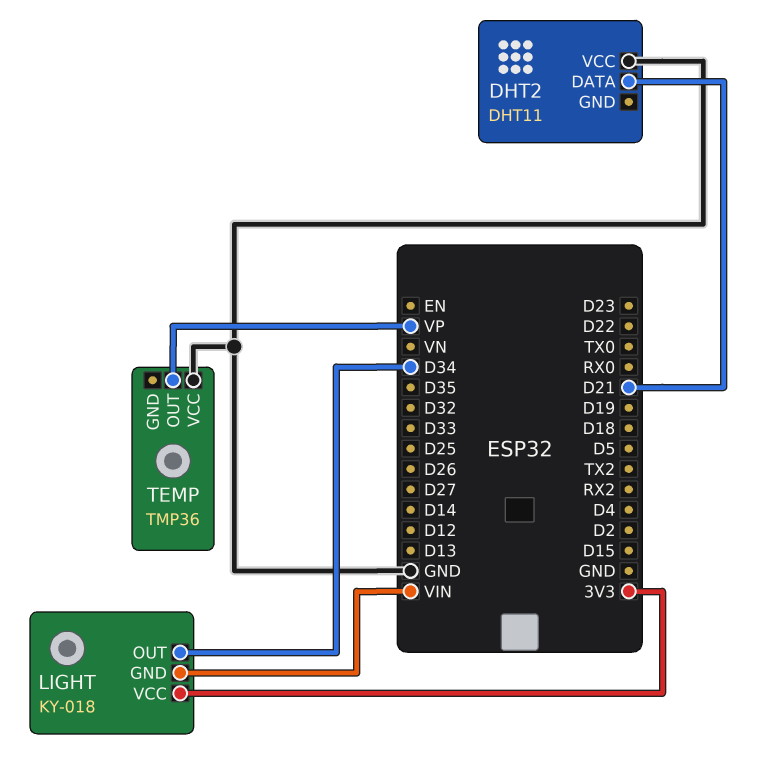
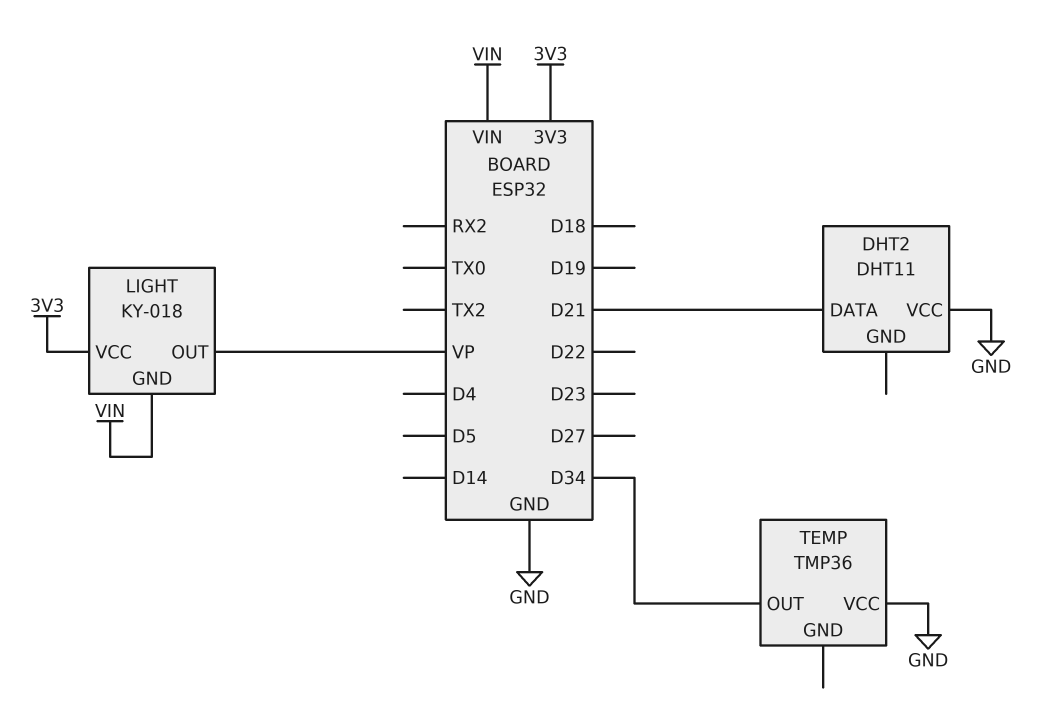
LIGHT pin OUT: D34 -> VP
TEMP pin OUT: VP -> D34

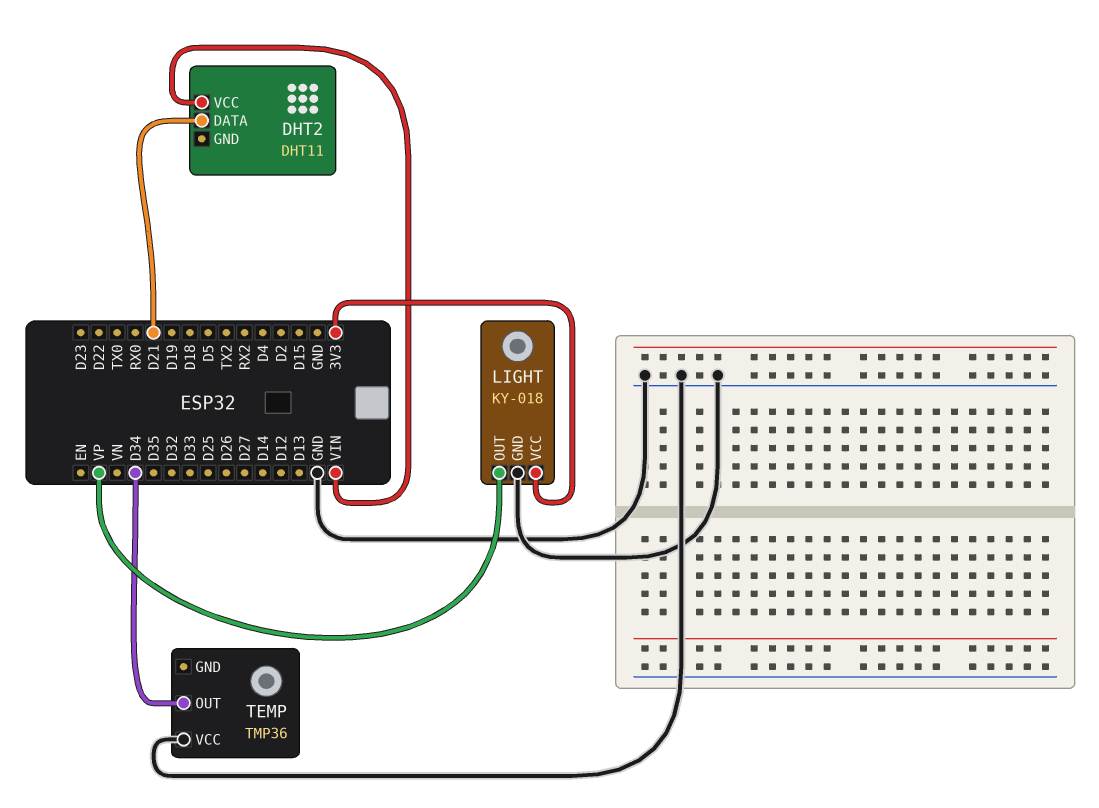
DHT2 pin VCC: GND -> VIN
LIGHT pin GND: VIN -> GND

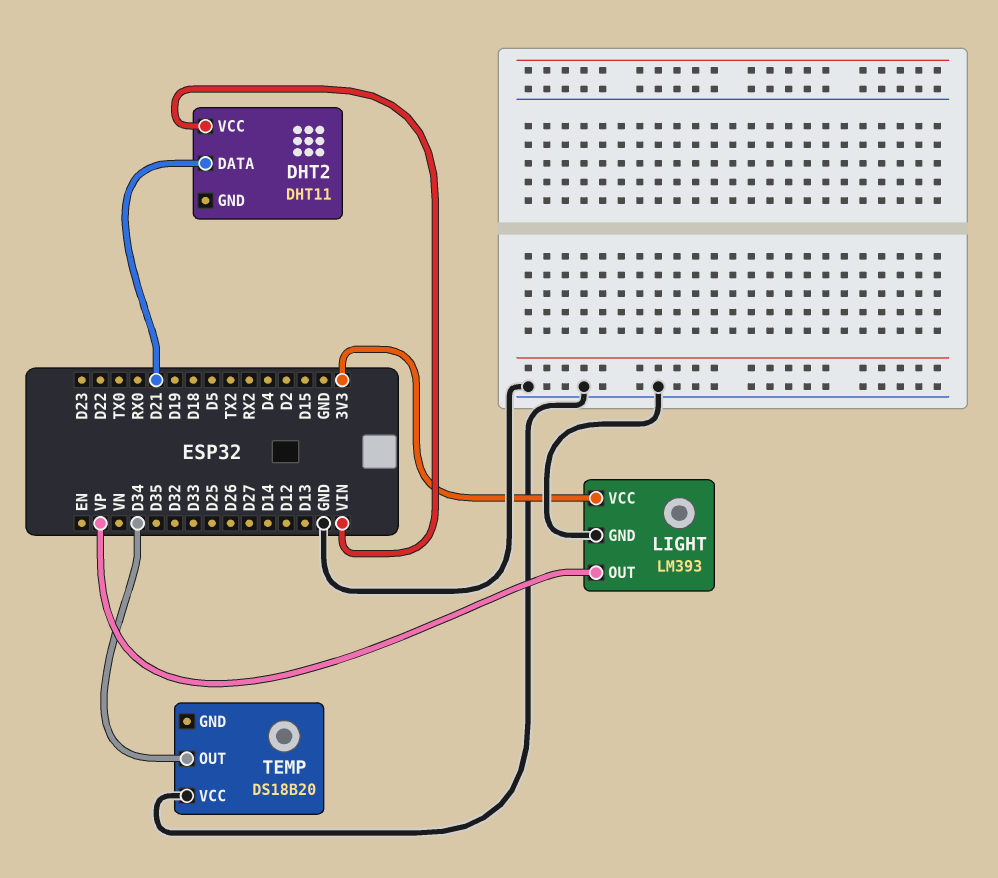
LIGHT: KY-018 -> LM393
TEMP: TMP36 -> DS18B20

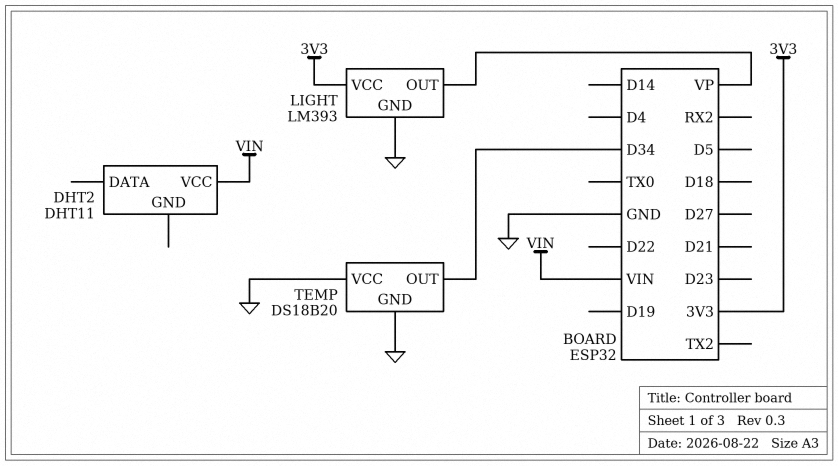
DHT2 pin DATA: D21 -> none
TEMP pin GND: none -> GND

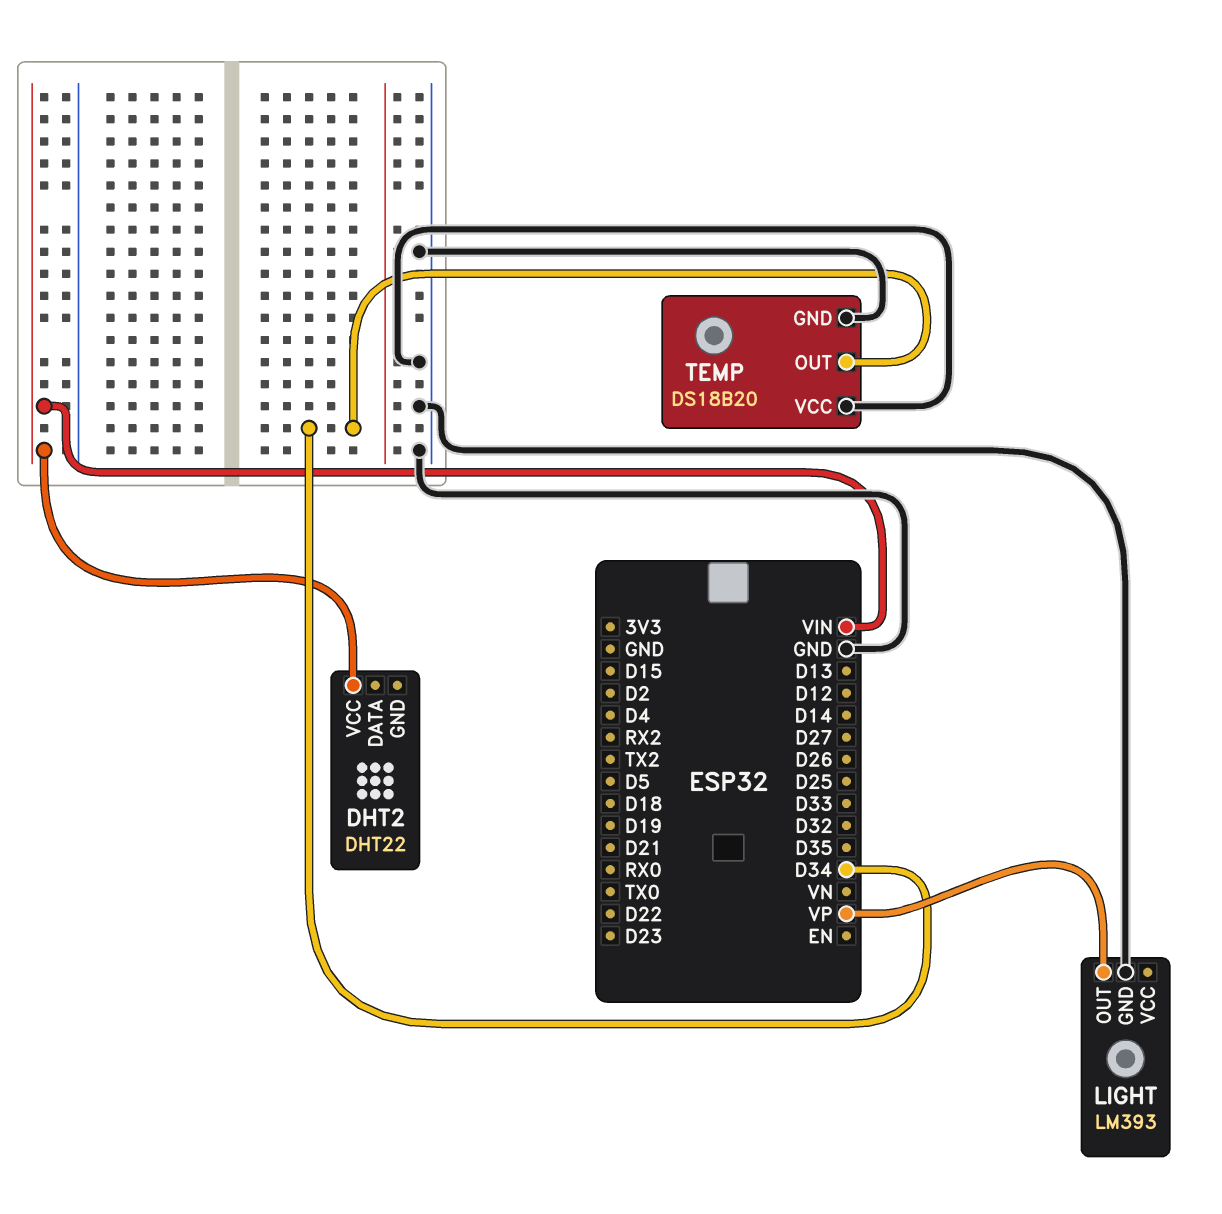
DHT2: DHT11 -> DHT22
LIGHT pin VCC: 3V3 -> none

